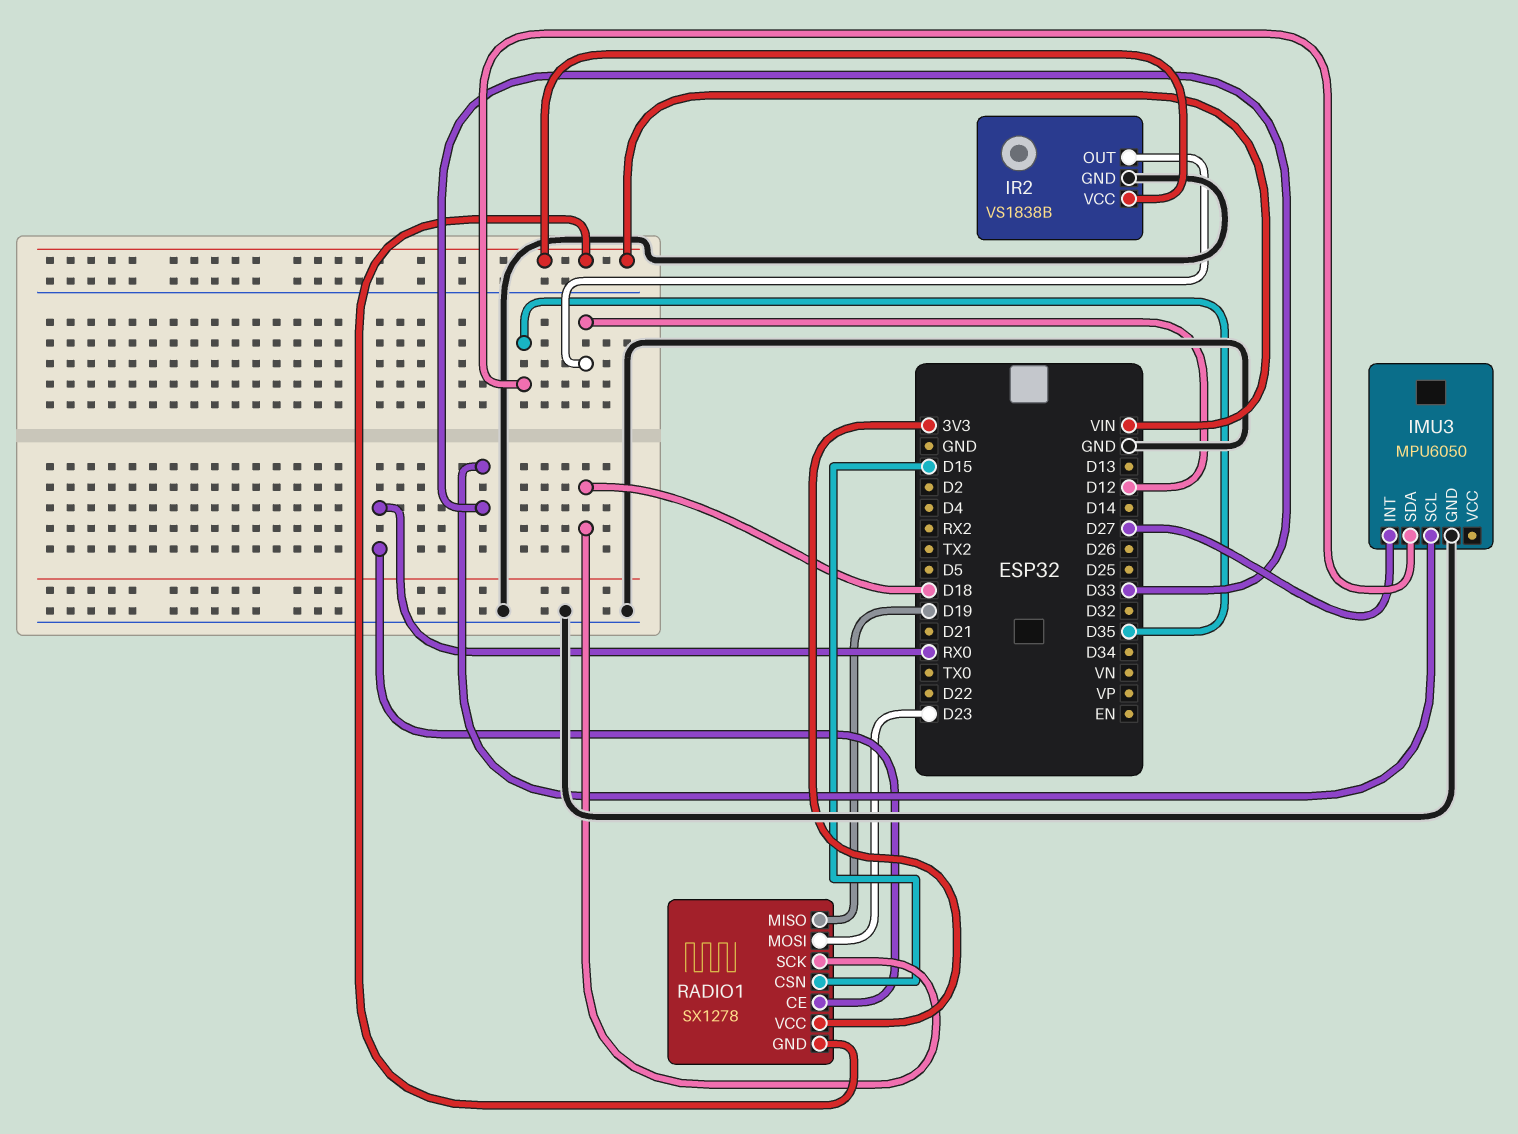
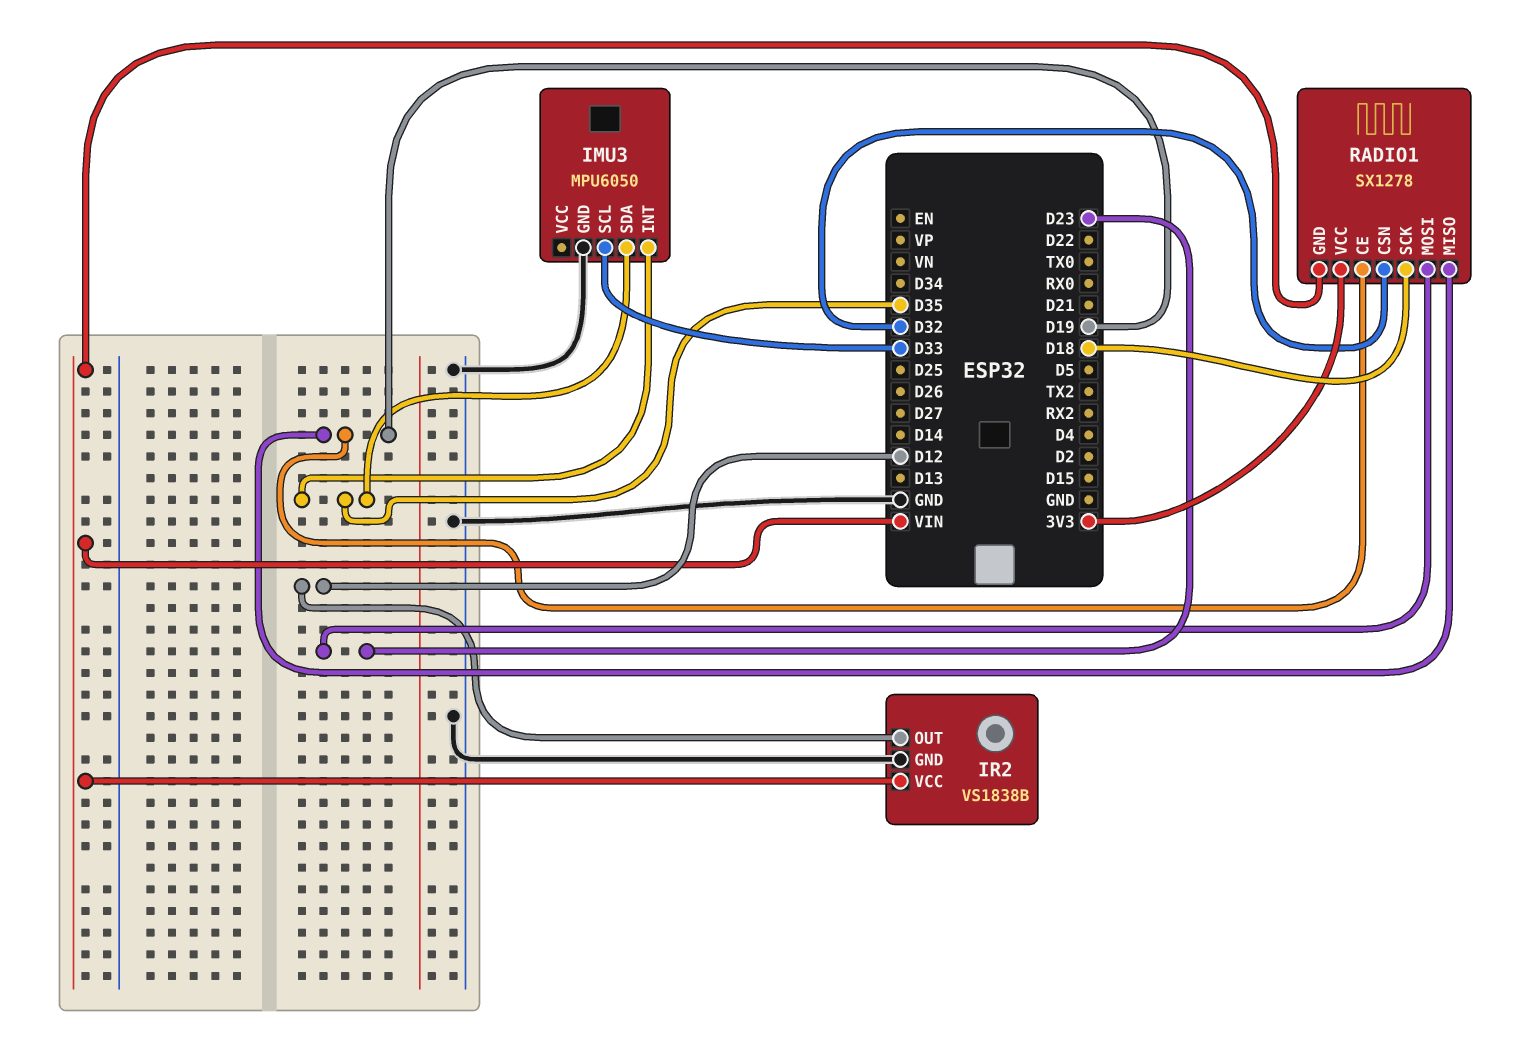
IMU3 pin INT: D27 -> D35
RADIO1 pin CE: RX0 -> D19
RADIO1 pin CSN: D15 -> D32

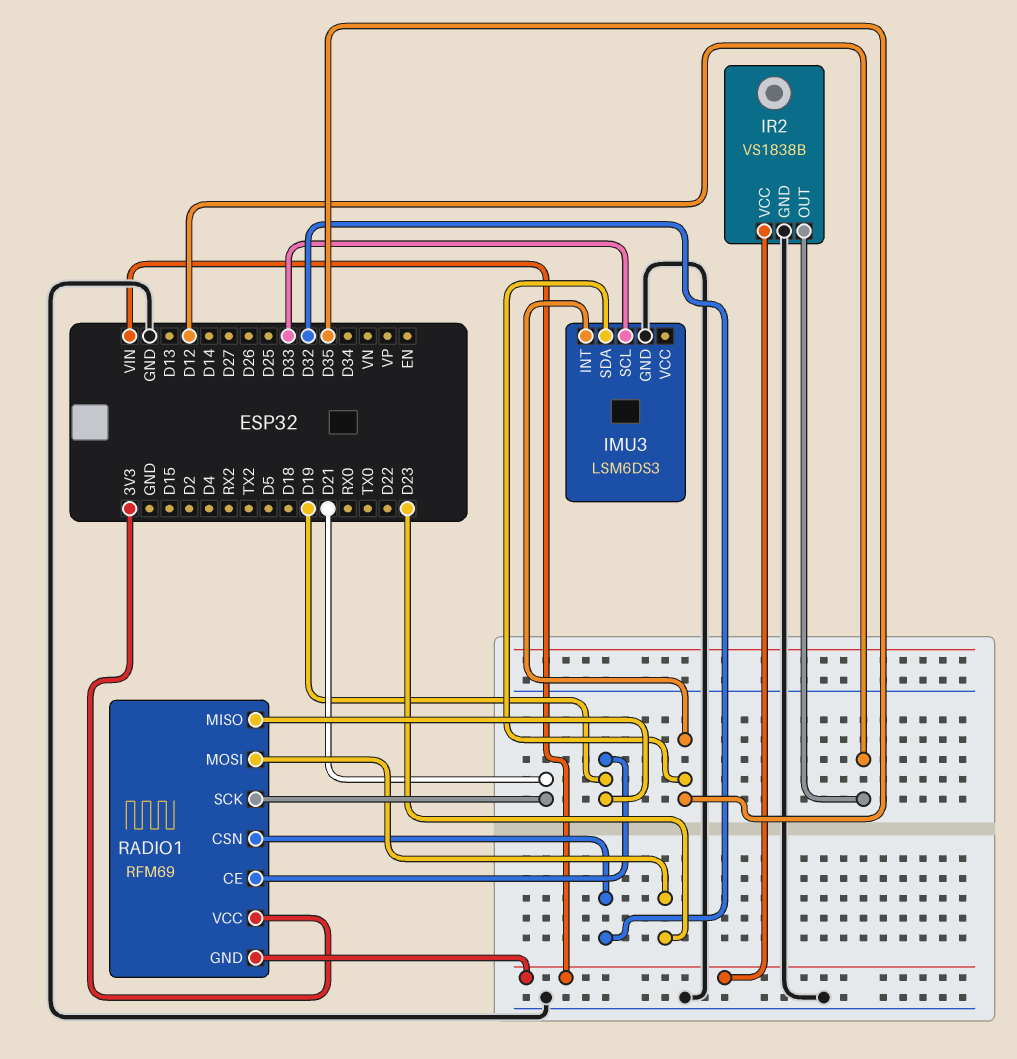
IMU3: MPU6050 -> LSM6DS3
RADIO1: SX1278 -> RFM69
RADIO1 pin SCK: D18 -> D21

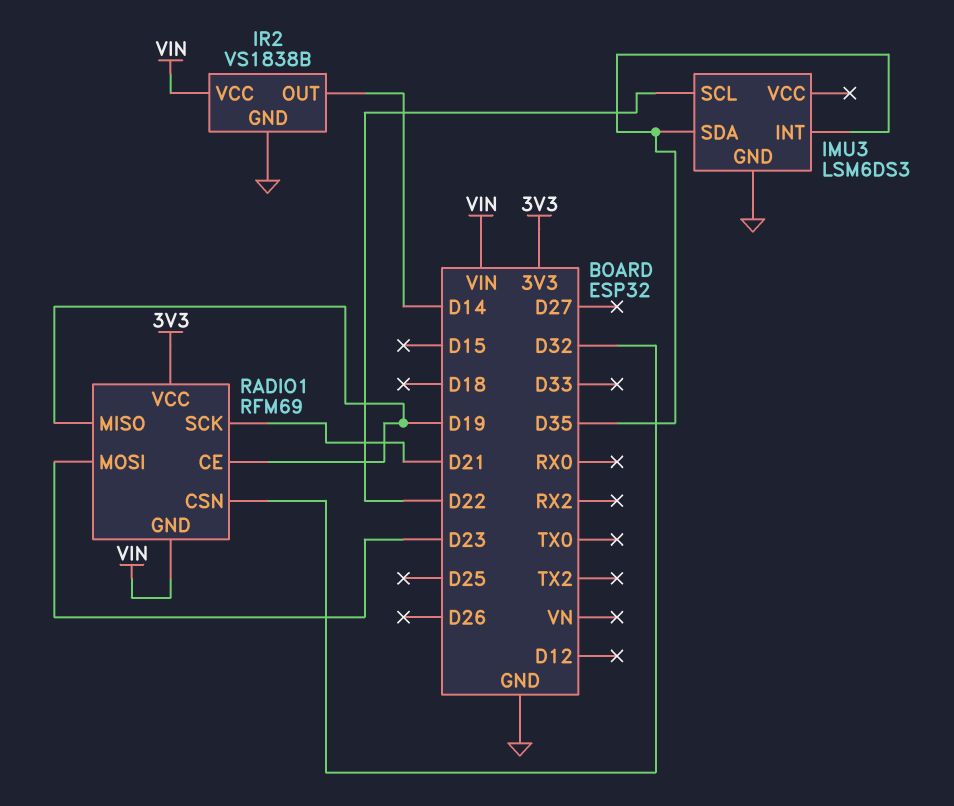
IMU3 pin SCL: D33 -> D22
IR2 pin OUT: D12 -> D14

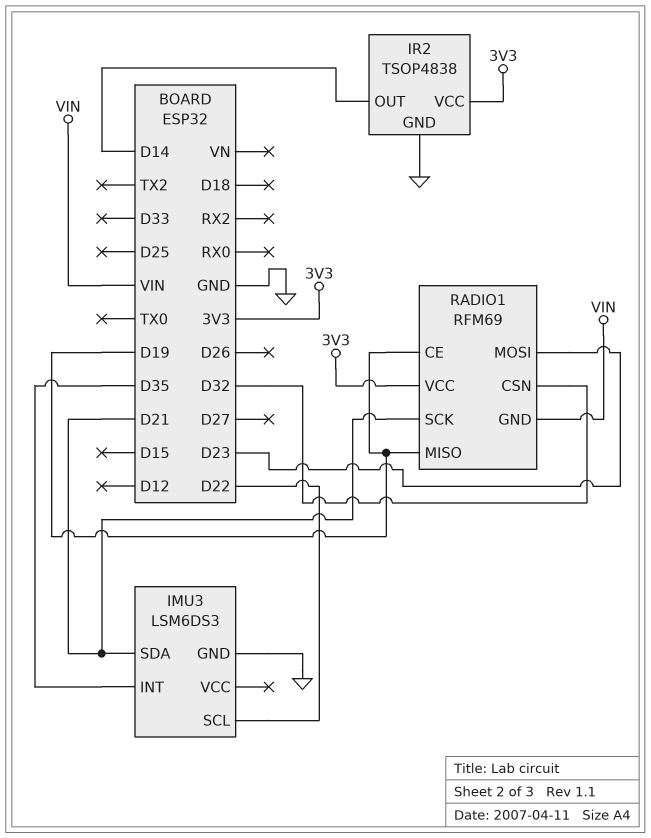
IMU3 pin SDA: D35 -> D21
IR2: VS1838B -> TSOP4838
IR2 pin VCC: VIN -> 3V3

